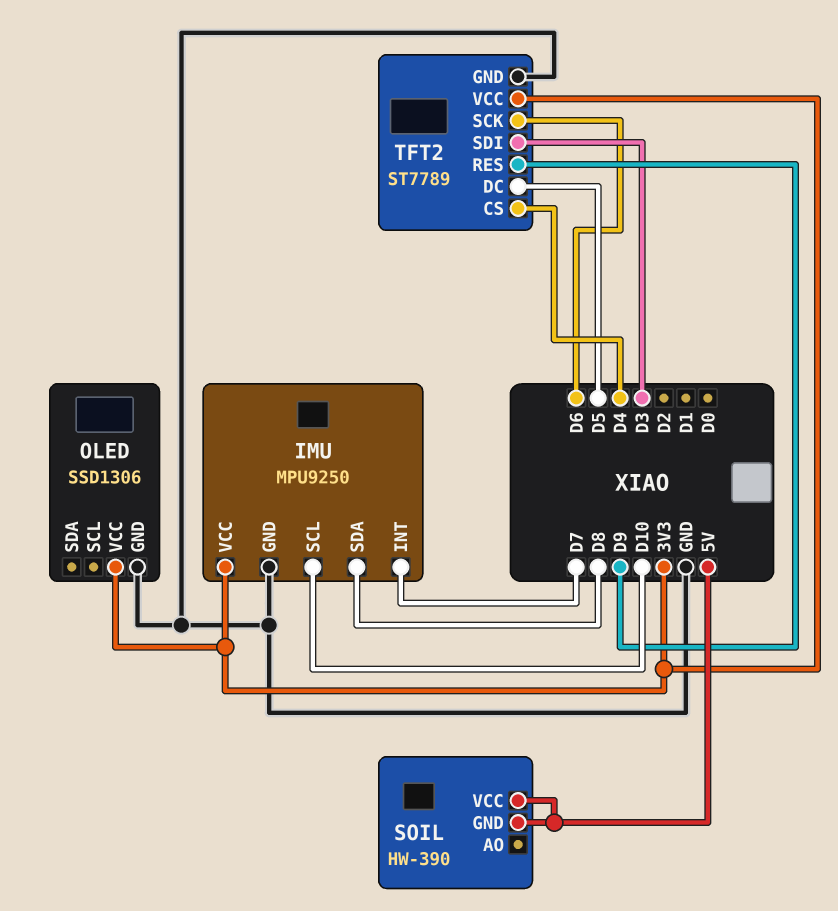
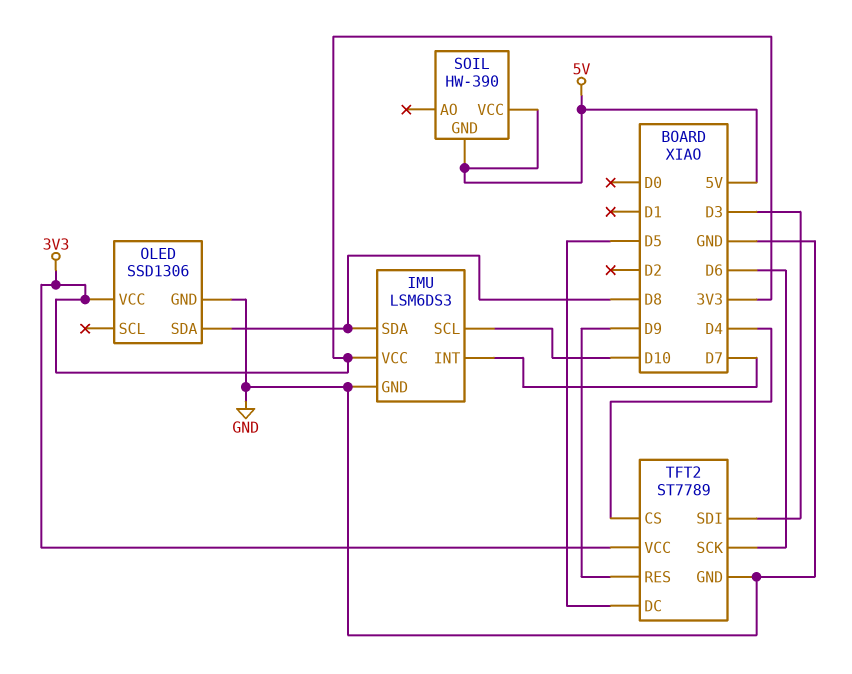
IMU: MPU9250 -> LSM6DS3
OLED pin SDA: none -> D8

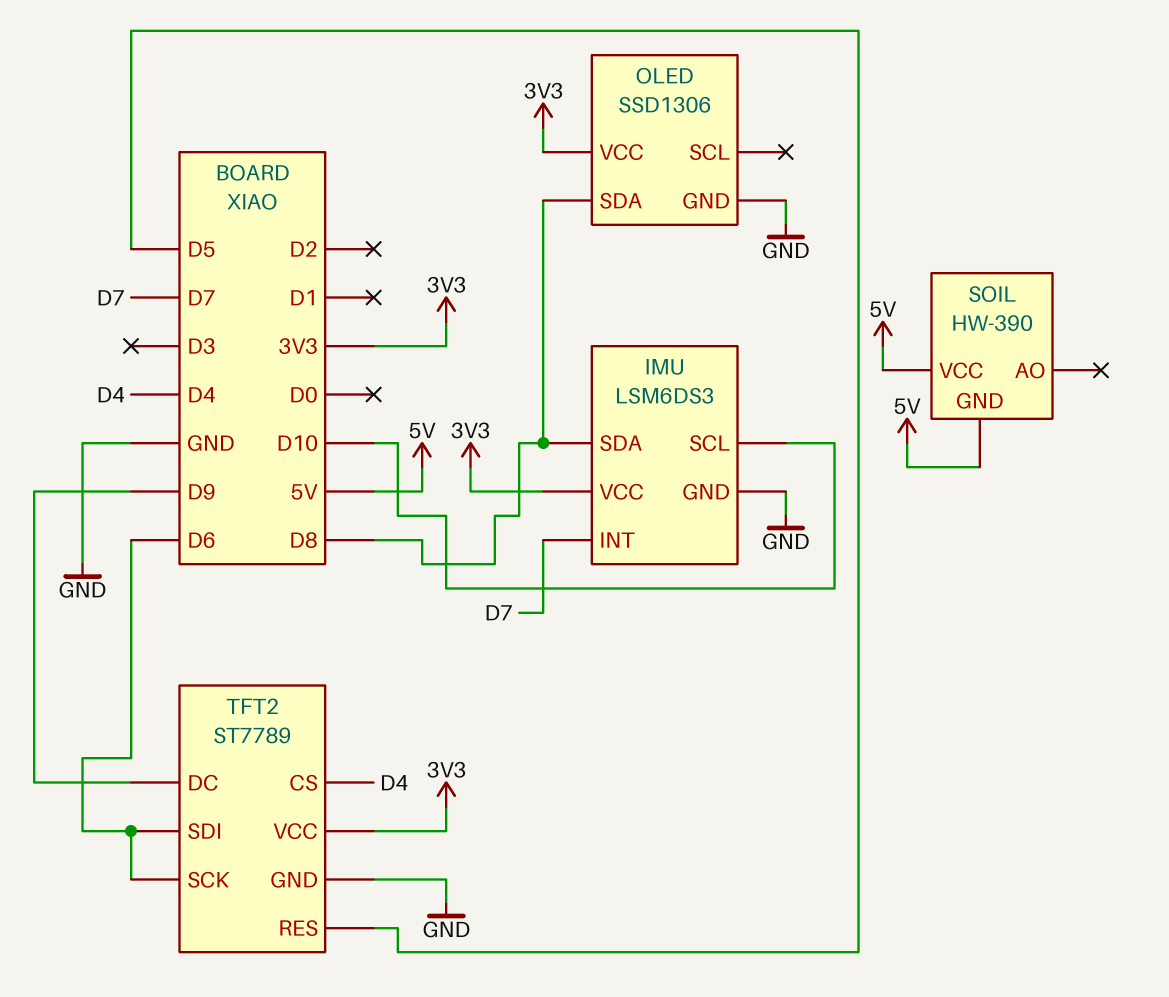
TFT2 pin DC: D5 -> D9
TFT2 pin RES: D9 -> D5
TFT2 pin SDI: D3 -> D6

